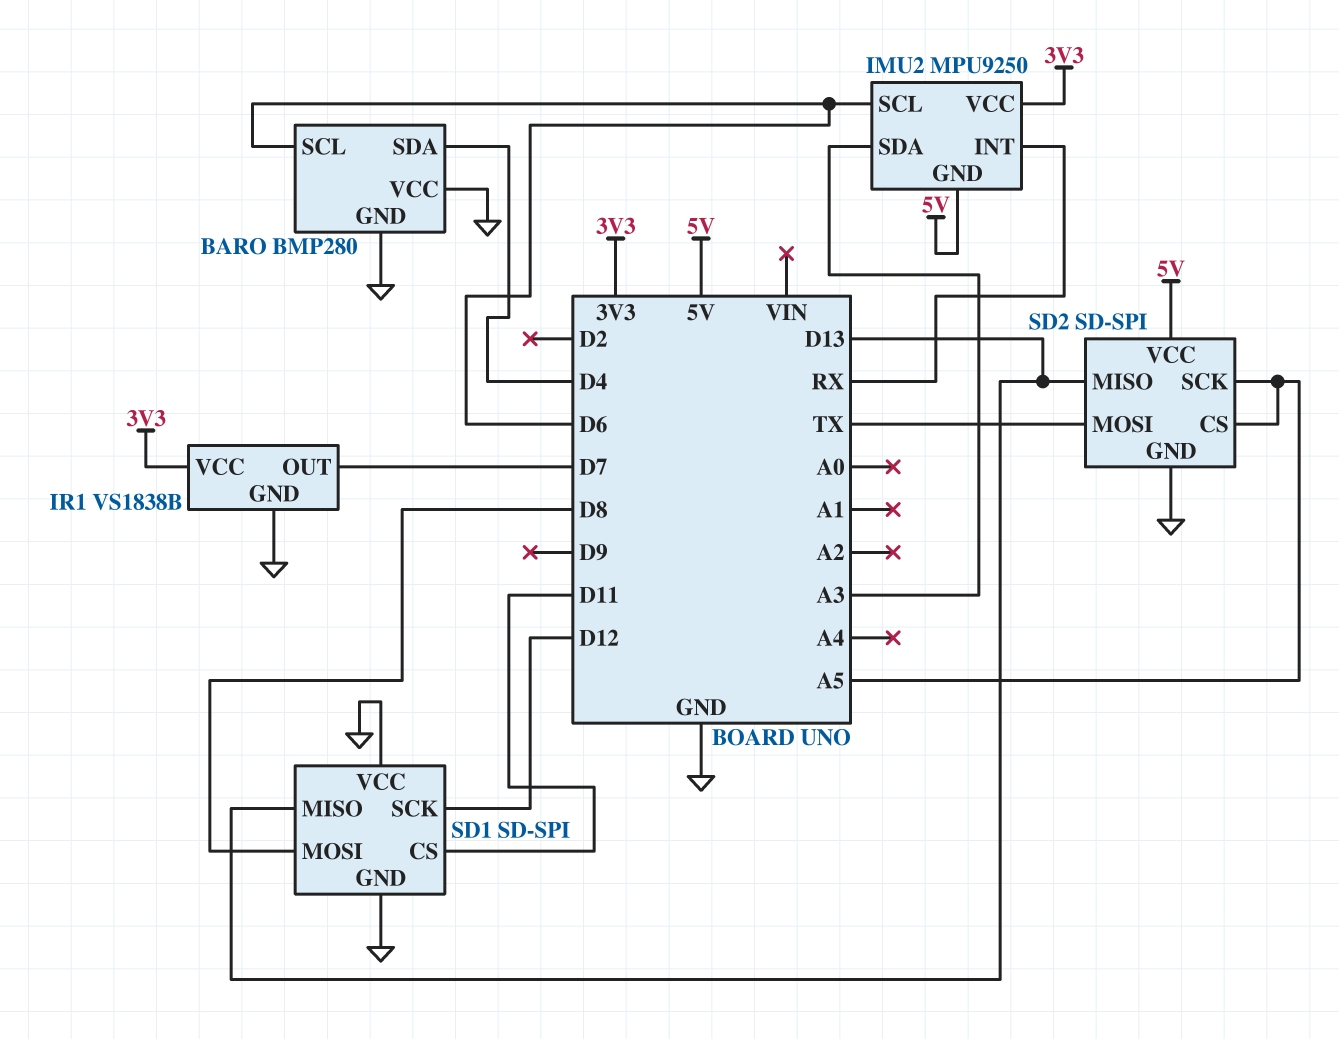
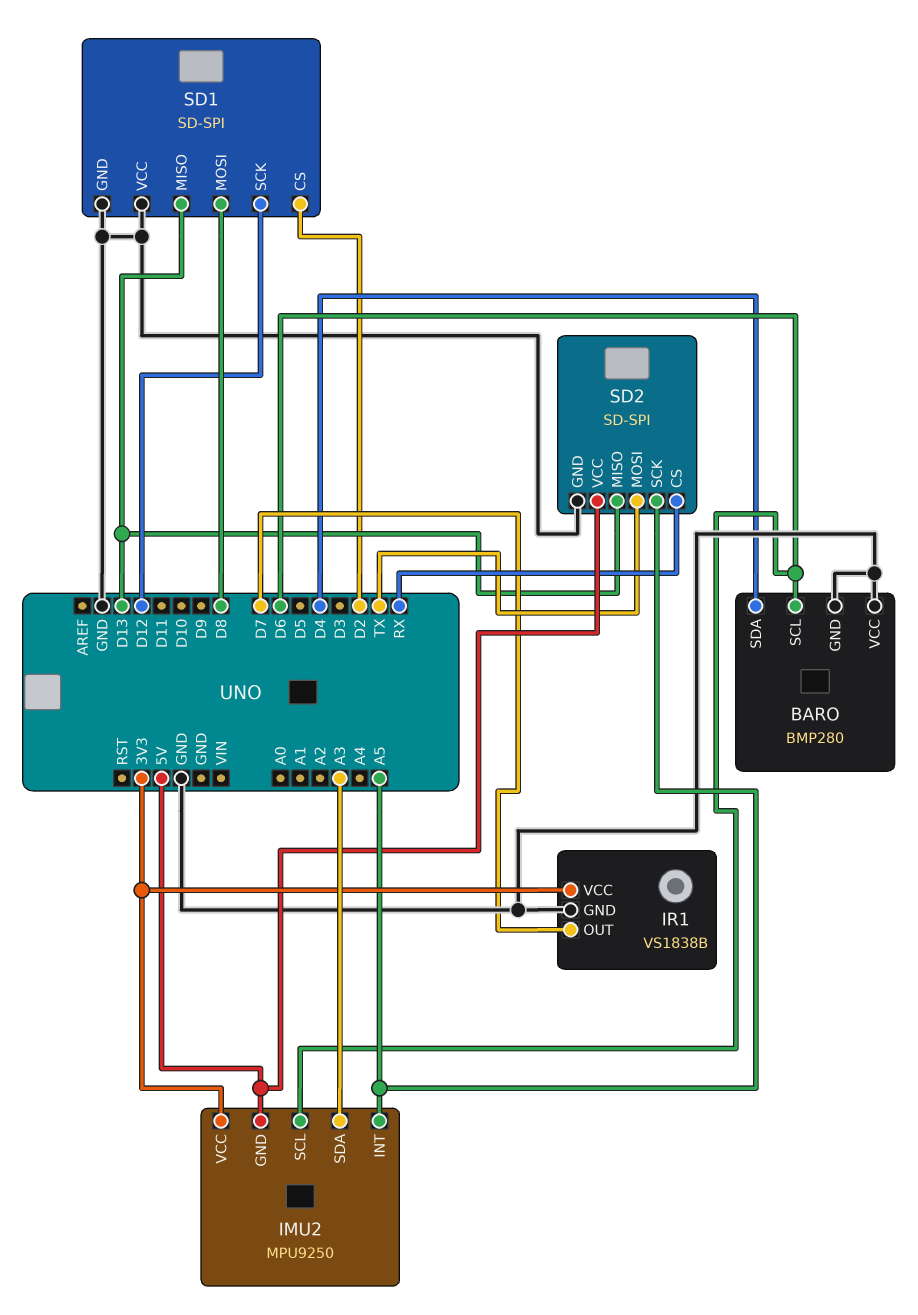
IMU2 pin INT: RX -> A5
SD1 pin CS: D11 -> D2
SD2 pin CS: A5 -> RX

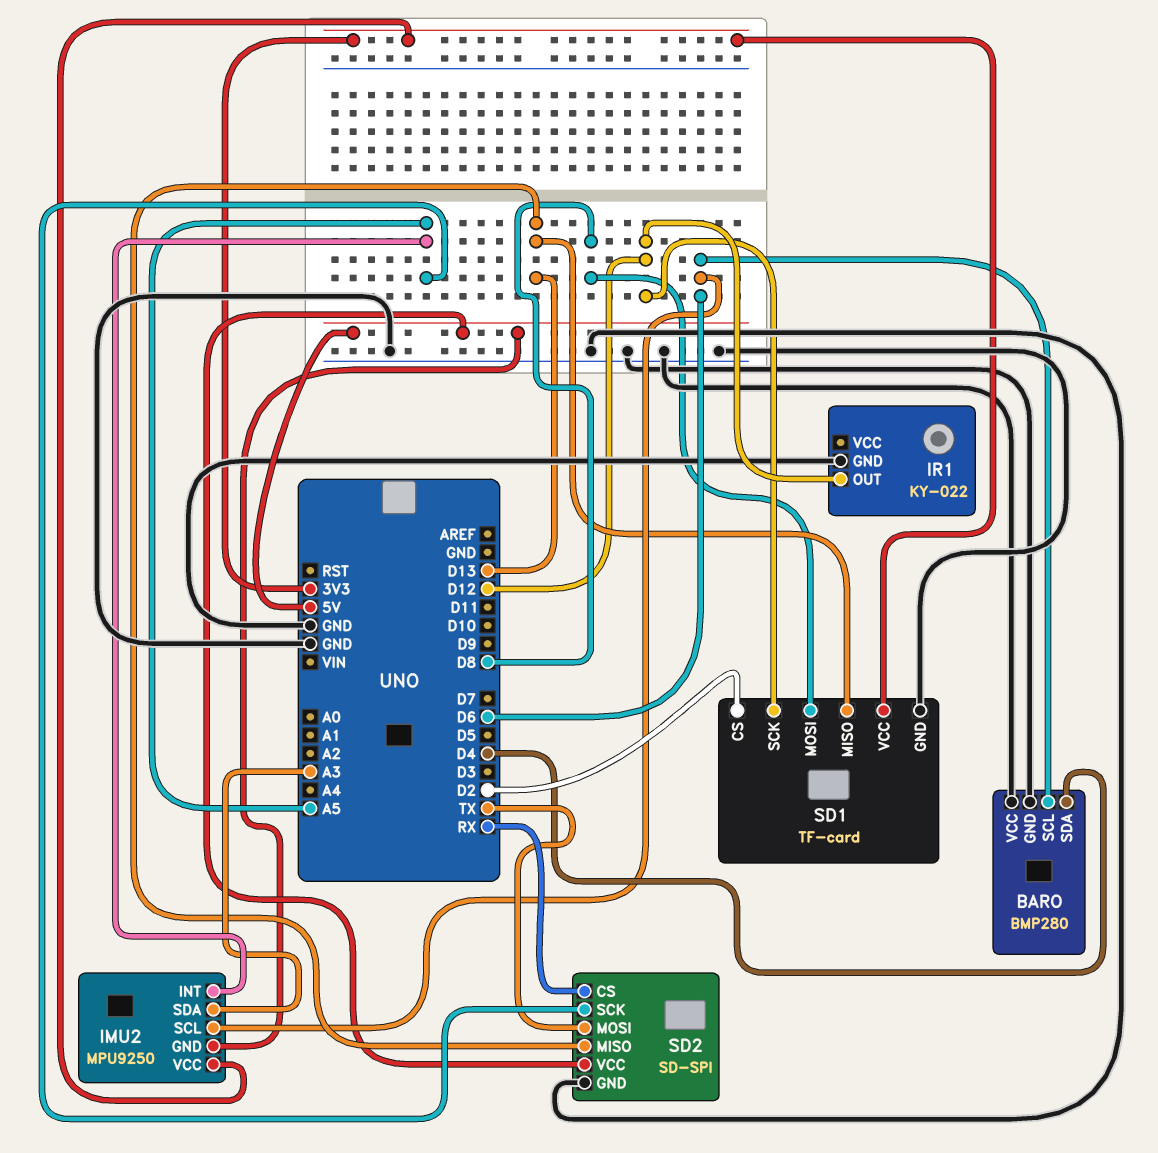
IR1: VS1838B -> KY-022
IR1 pin OUT: D7 -> D12
IR1 pin VCC: 3V3 -> none
SD1: SD-SPI -> TF-card
SD1 pin VCC: GND -> 3V3

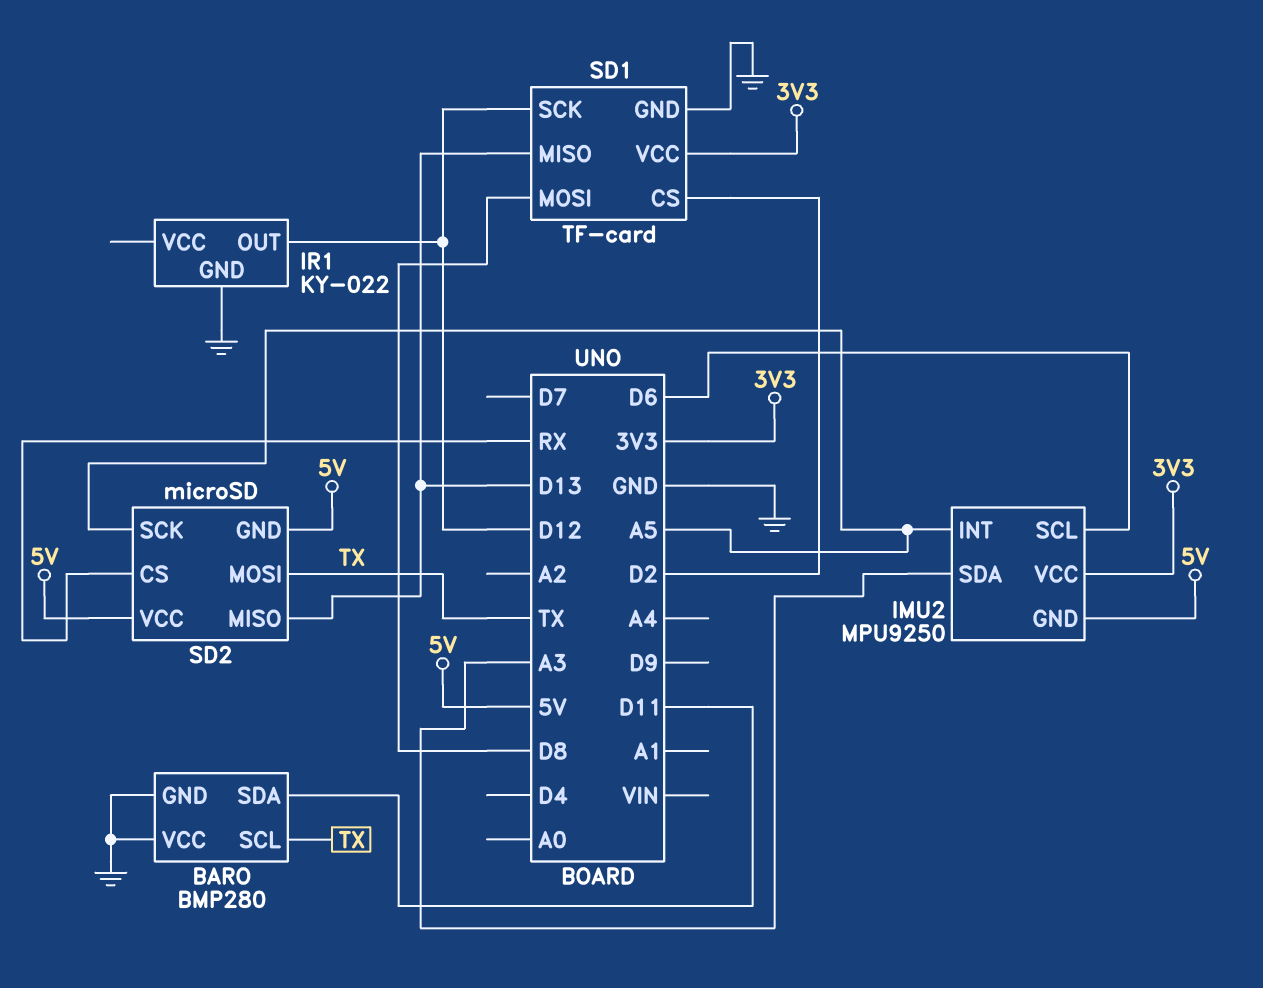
BARO pin SCL: D6 -> TX
BARO pin SDA: D4 -> D11
SD2: SD-SPI -> microSD
SD2 pin GND: GND -> 5V

